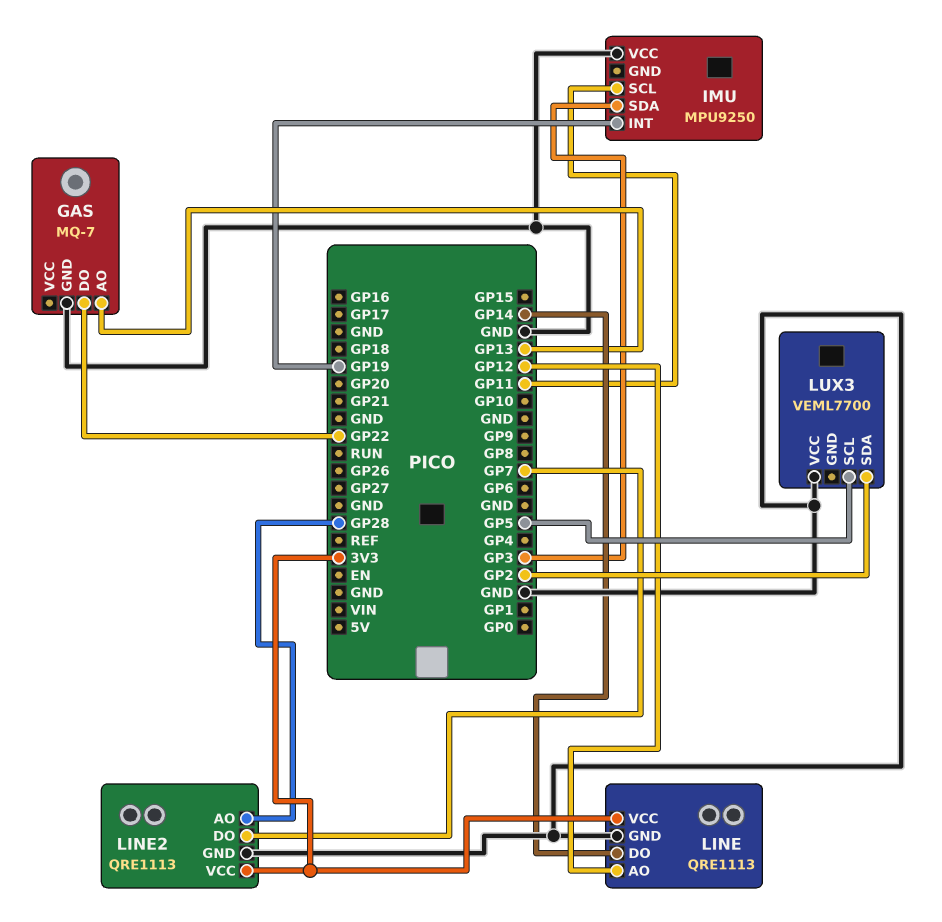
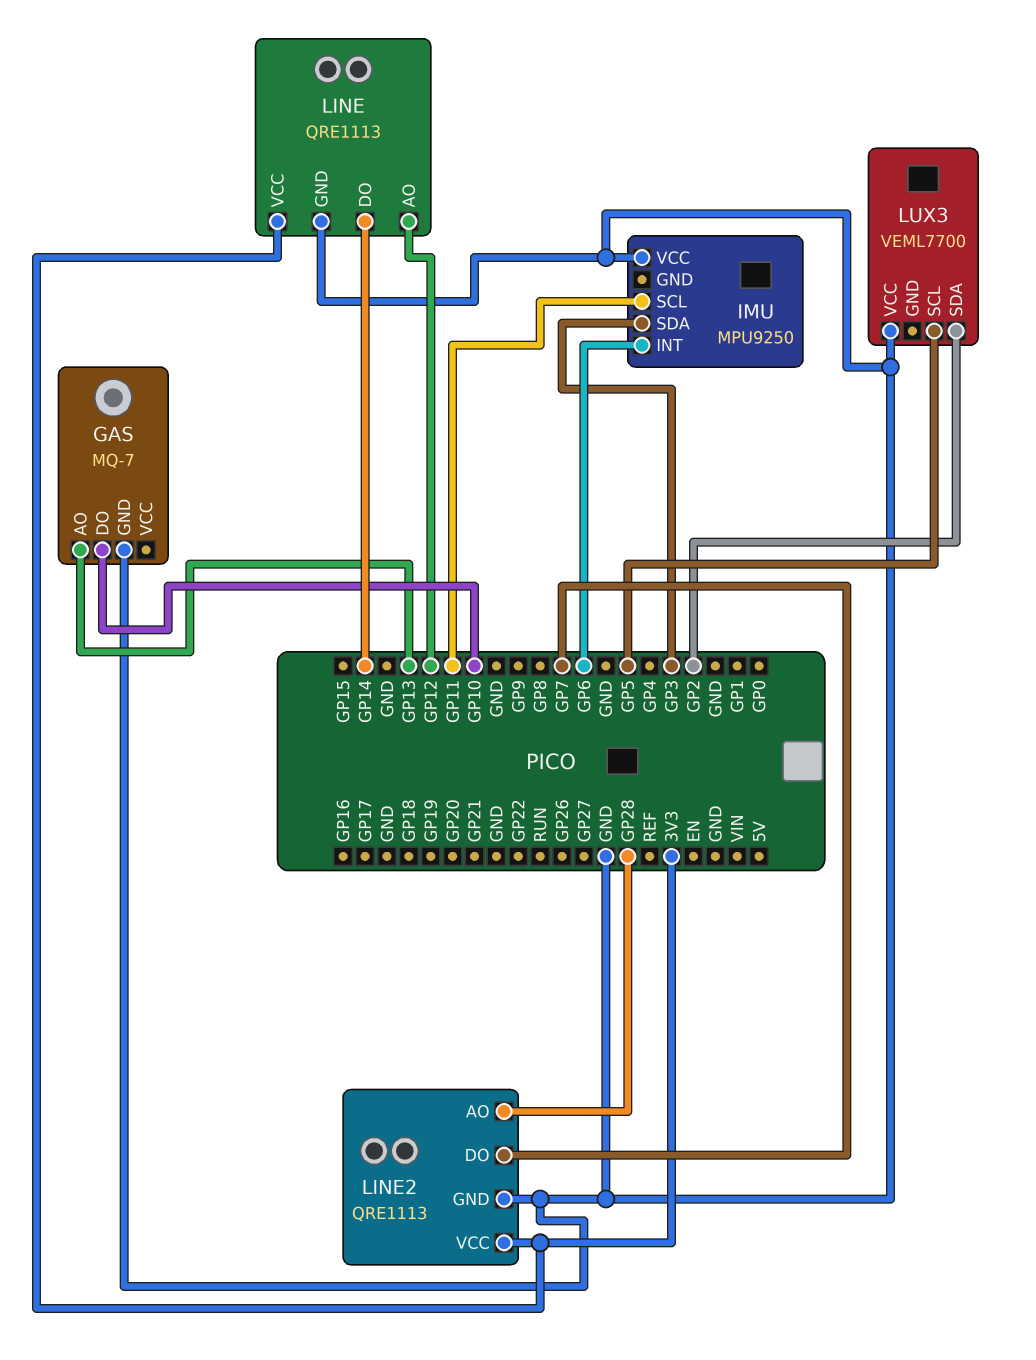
GAS pin DO: GP22 -> GP10
IMU pin INT: GP19 -> GP6

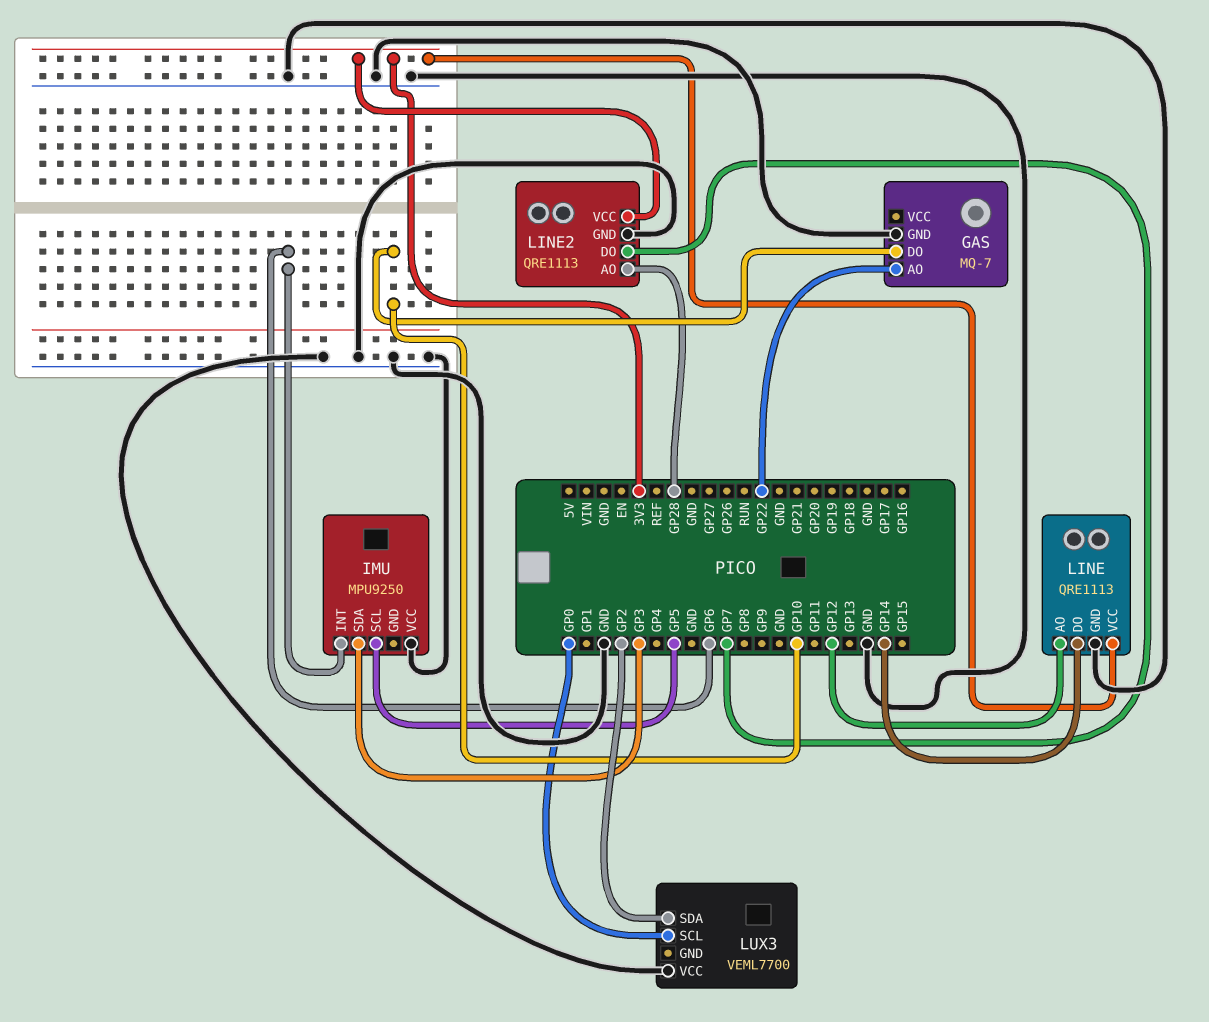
GAS pin AO: GP13 -> GP22
IMU pin SCL: GP11 -> GP5
LUX3 pin SCL: GP5 -> GP0

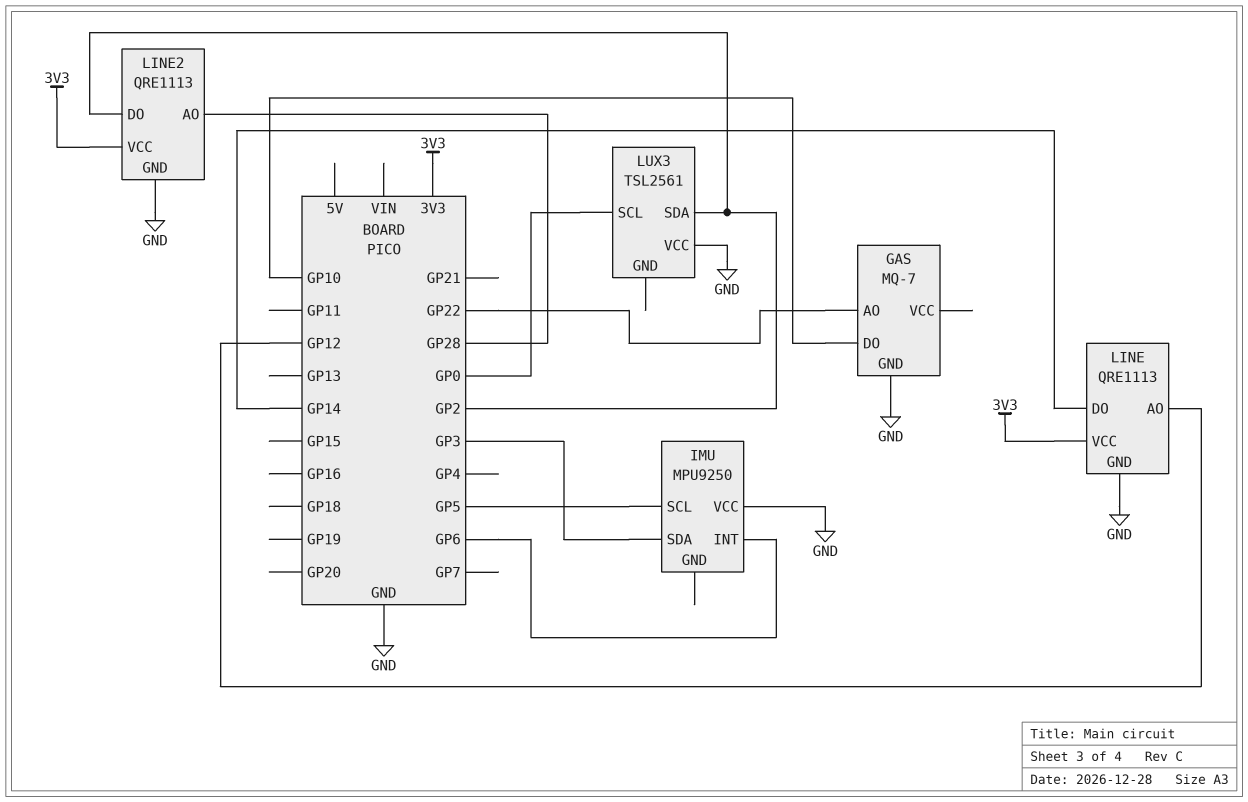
LINE2 pin DO: GP7 -> GP2
LUX3: VEML7700 -> TSL2561

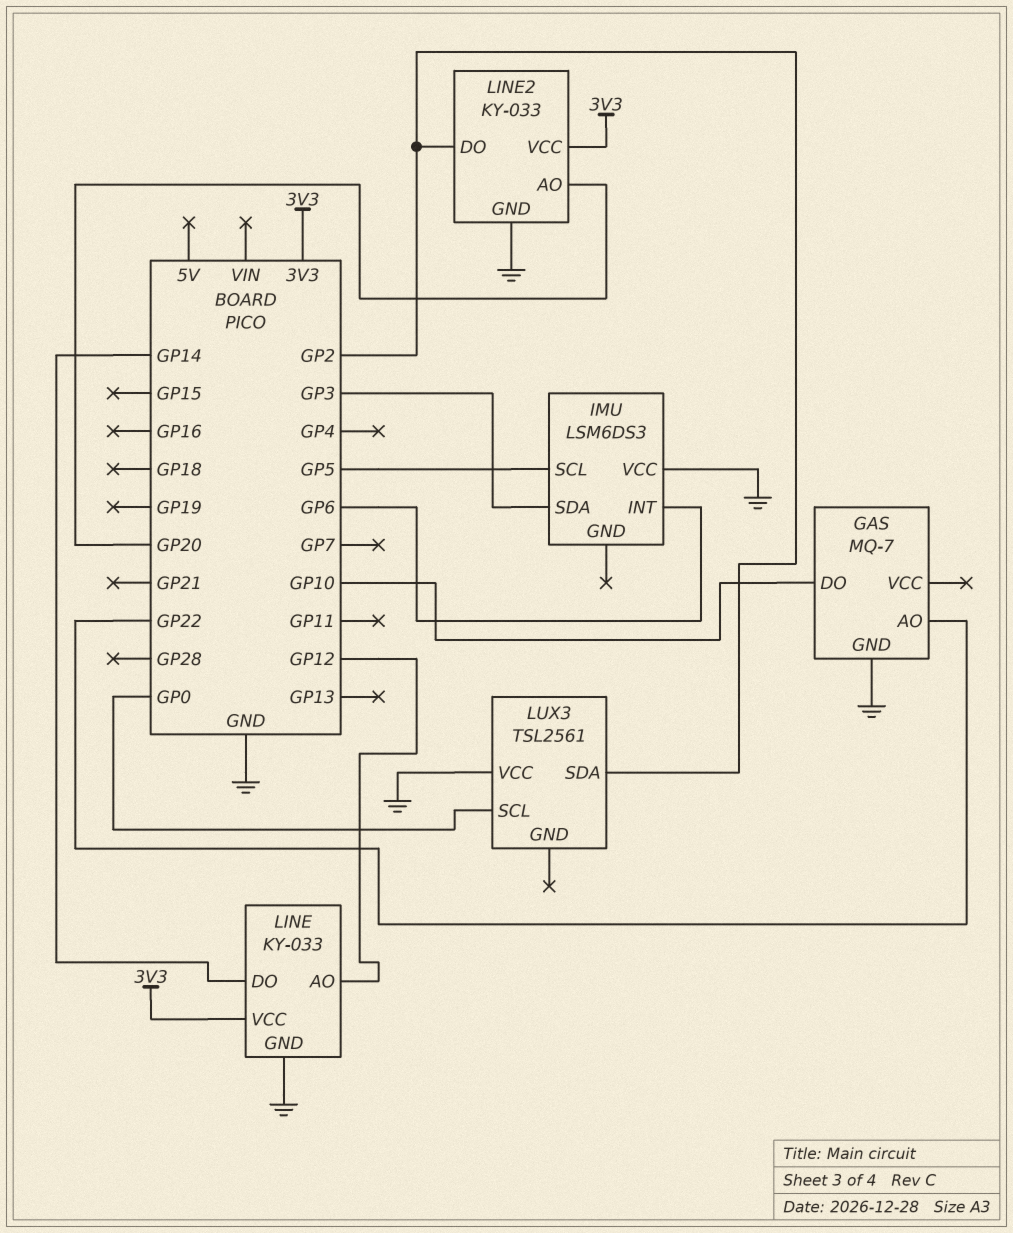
IMU: MPU9250 -> LSM6DS3
LINE: QRE1113 -> KY-033
LINE2: QRE1113 -> KY-033
LINE2 pin AO: GP28 -> GP20

